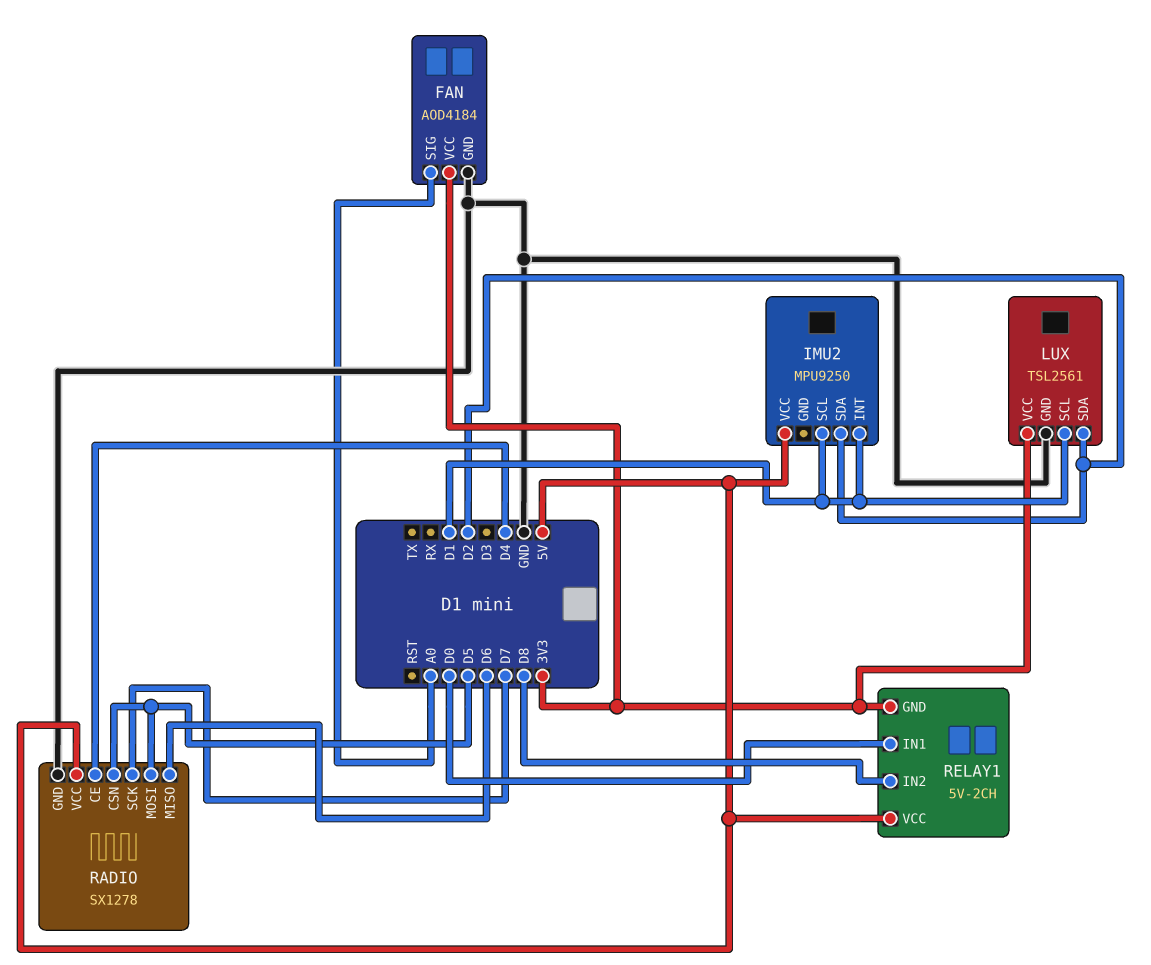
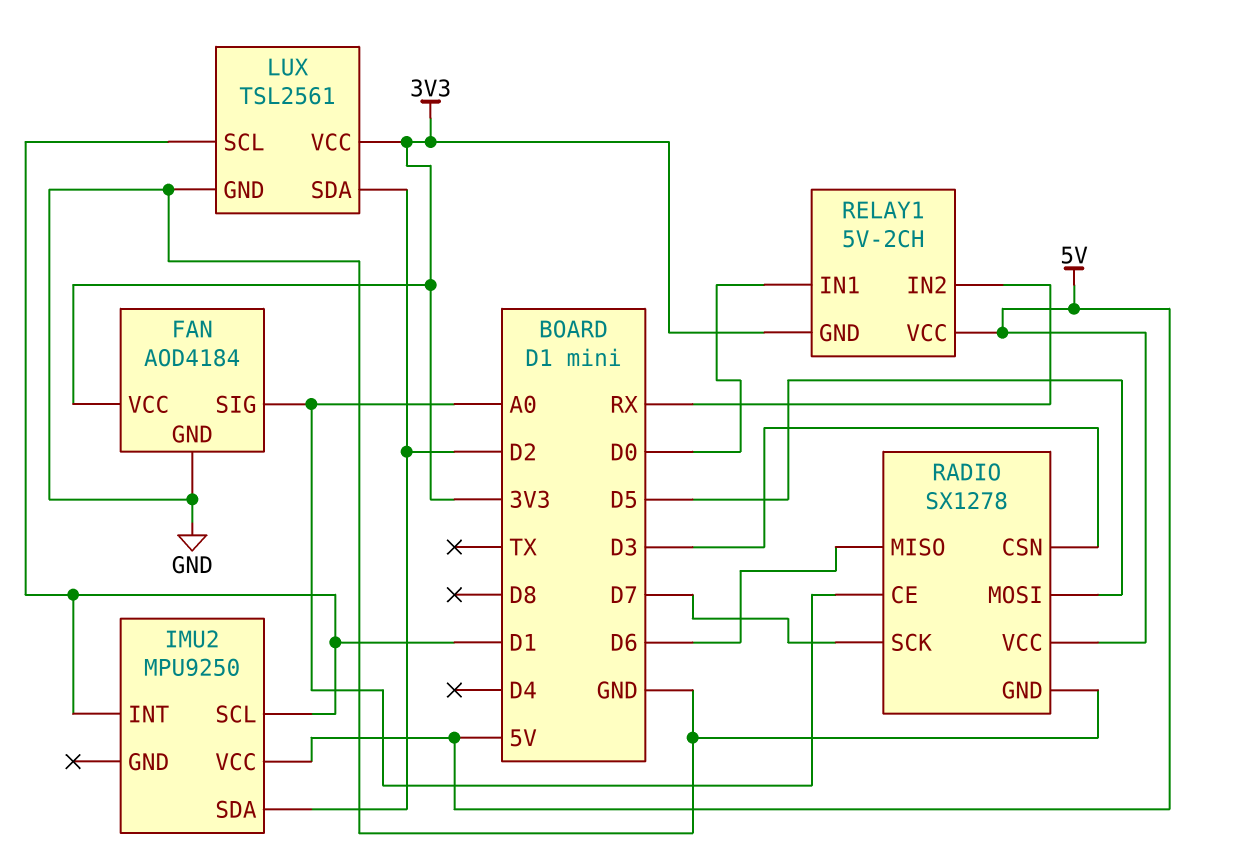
RADIO pin CE: D4 -> A0
RADIO pin CSN: D5 -> D3
RELAY1 pin IN2: D8 -> RX

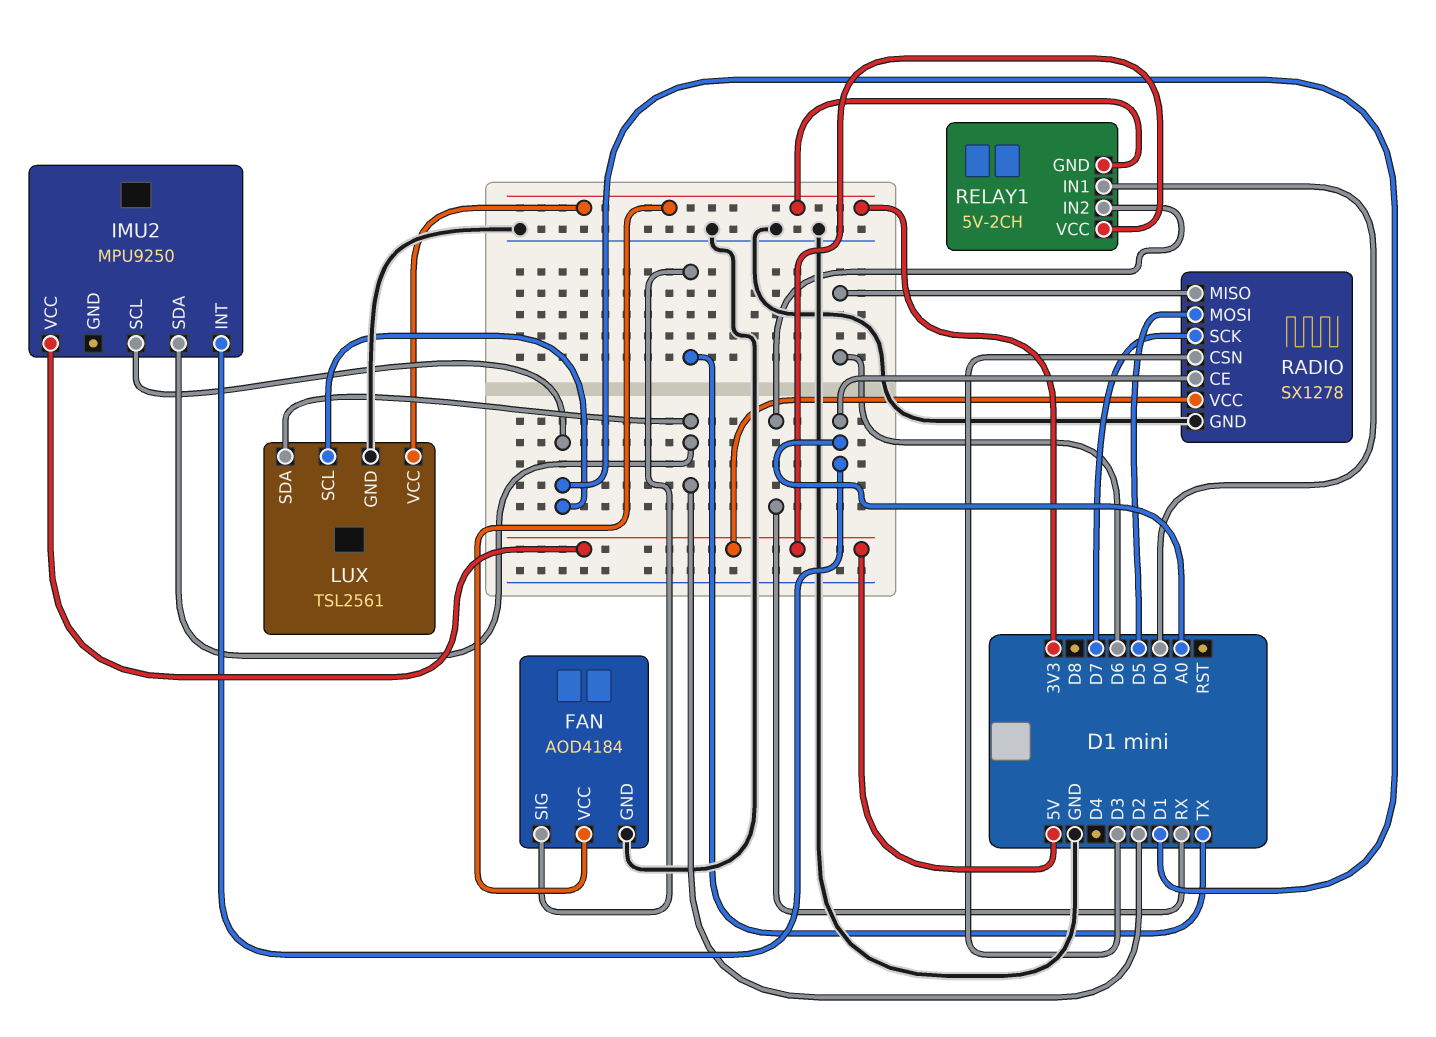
FAN pin SIG: A0 -> TX
IMU2 pin INT: D1 -> A0

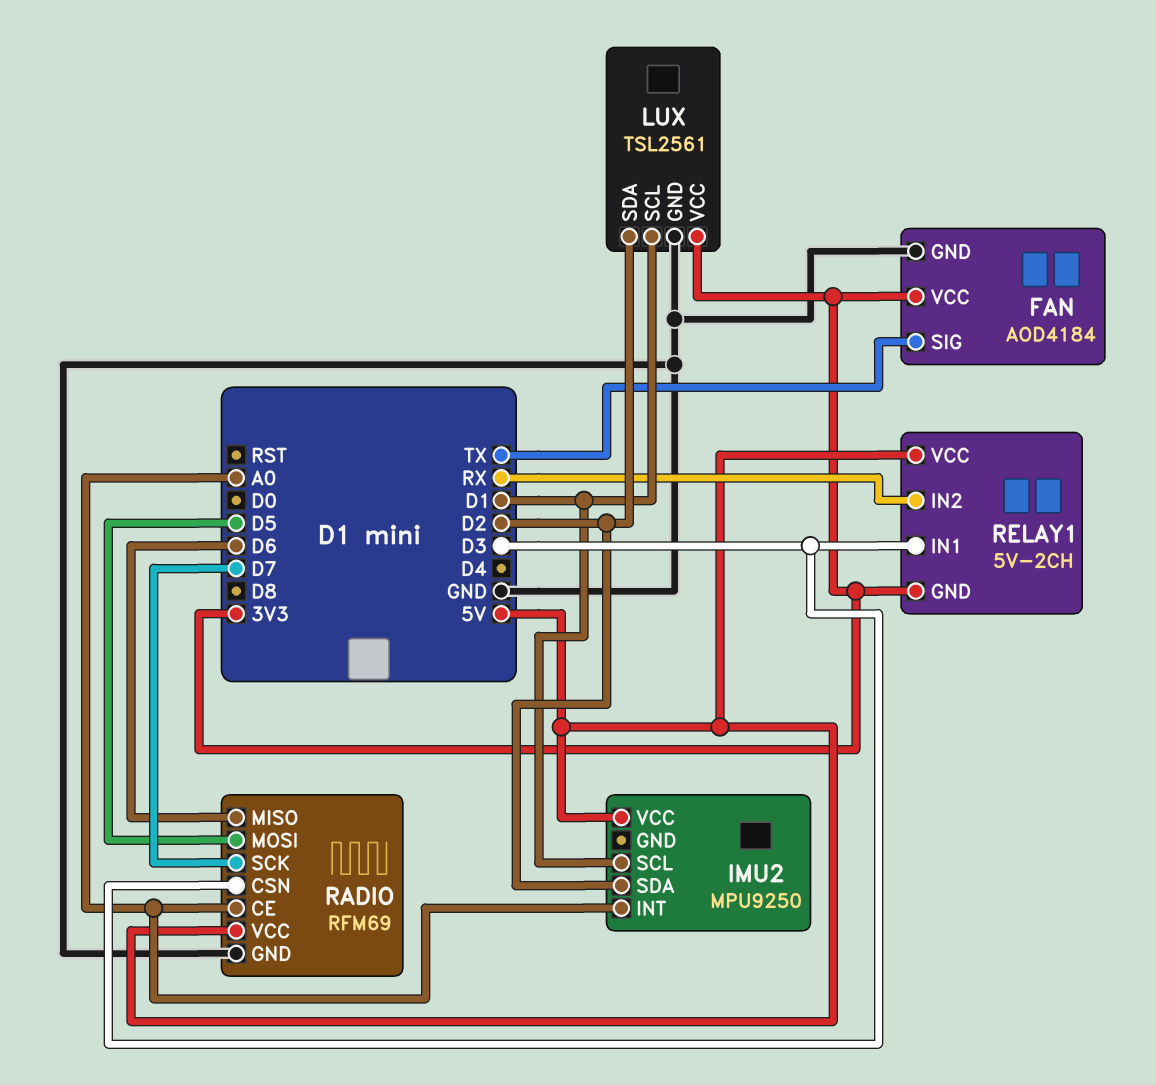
RADIO: SX1278 -> RFM69
RELAY1 pin IN1: D0 -> D3

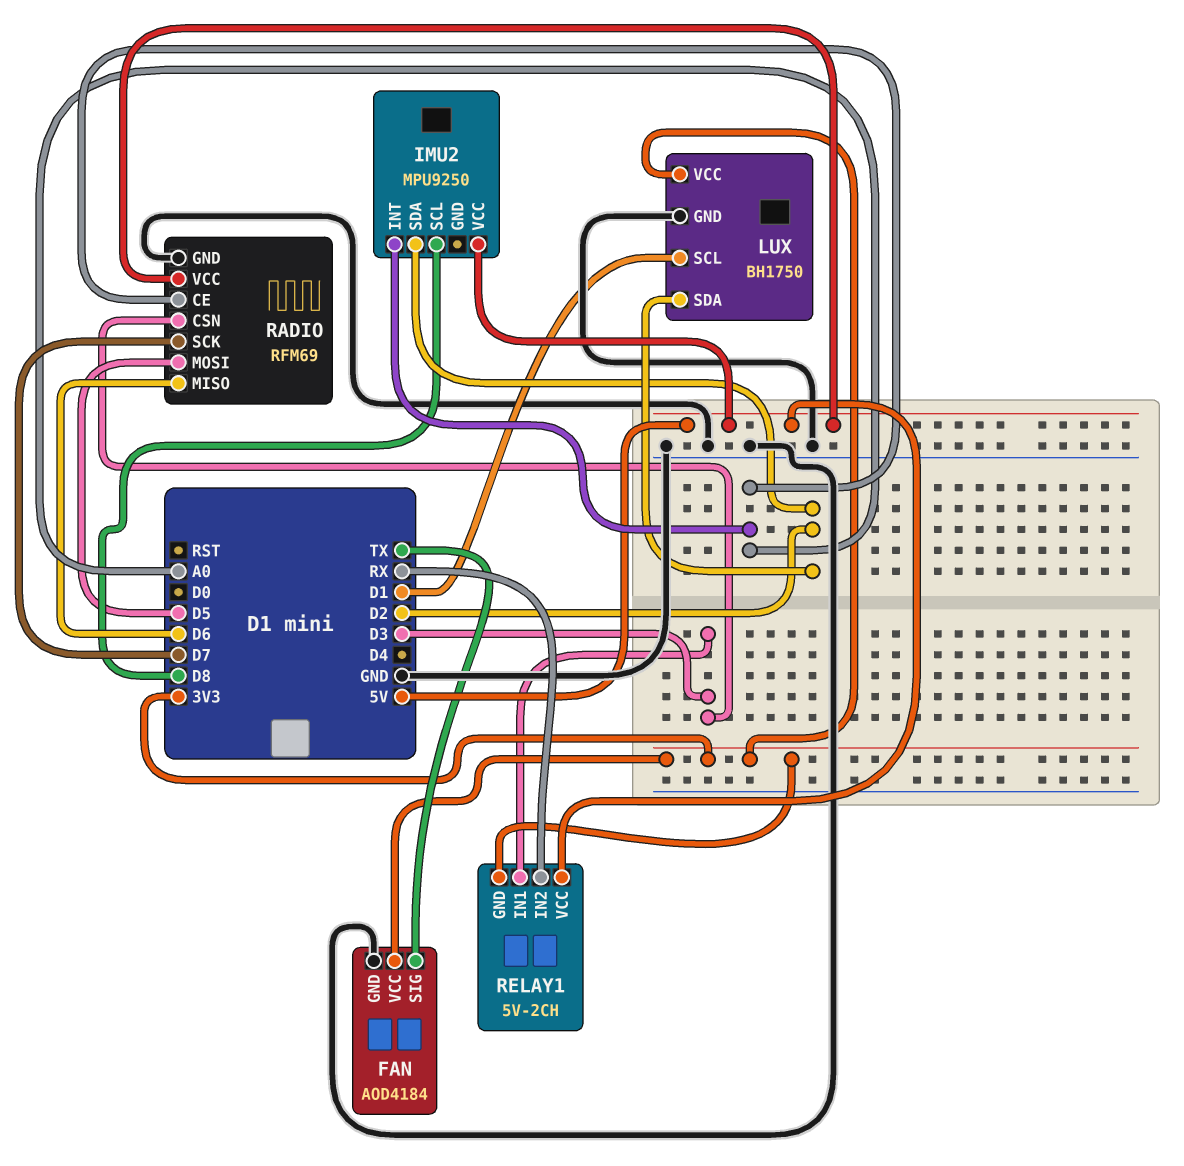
IMU2 pin SCL: D1 -> D8
LUX: TSL2561 -> BH1750

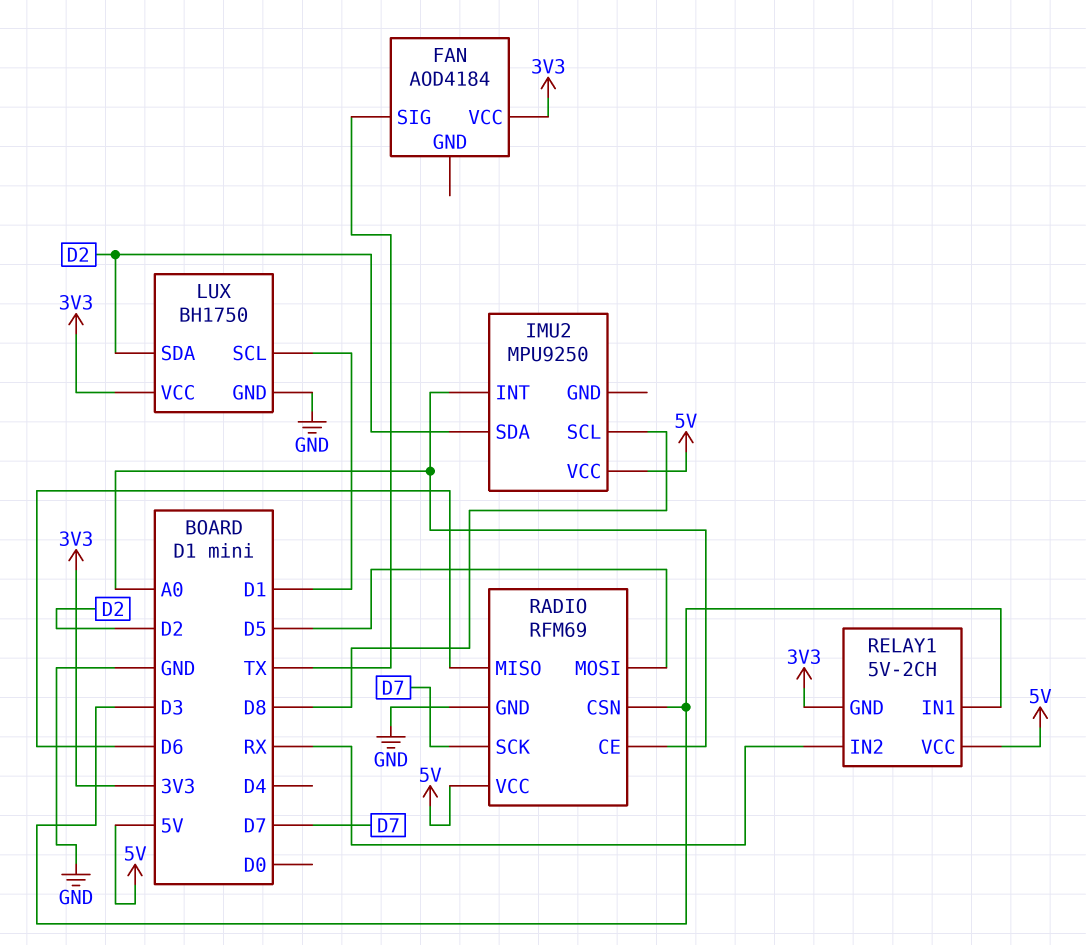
FAN pin GND: GND -> none

